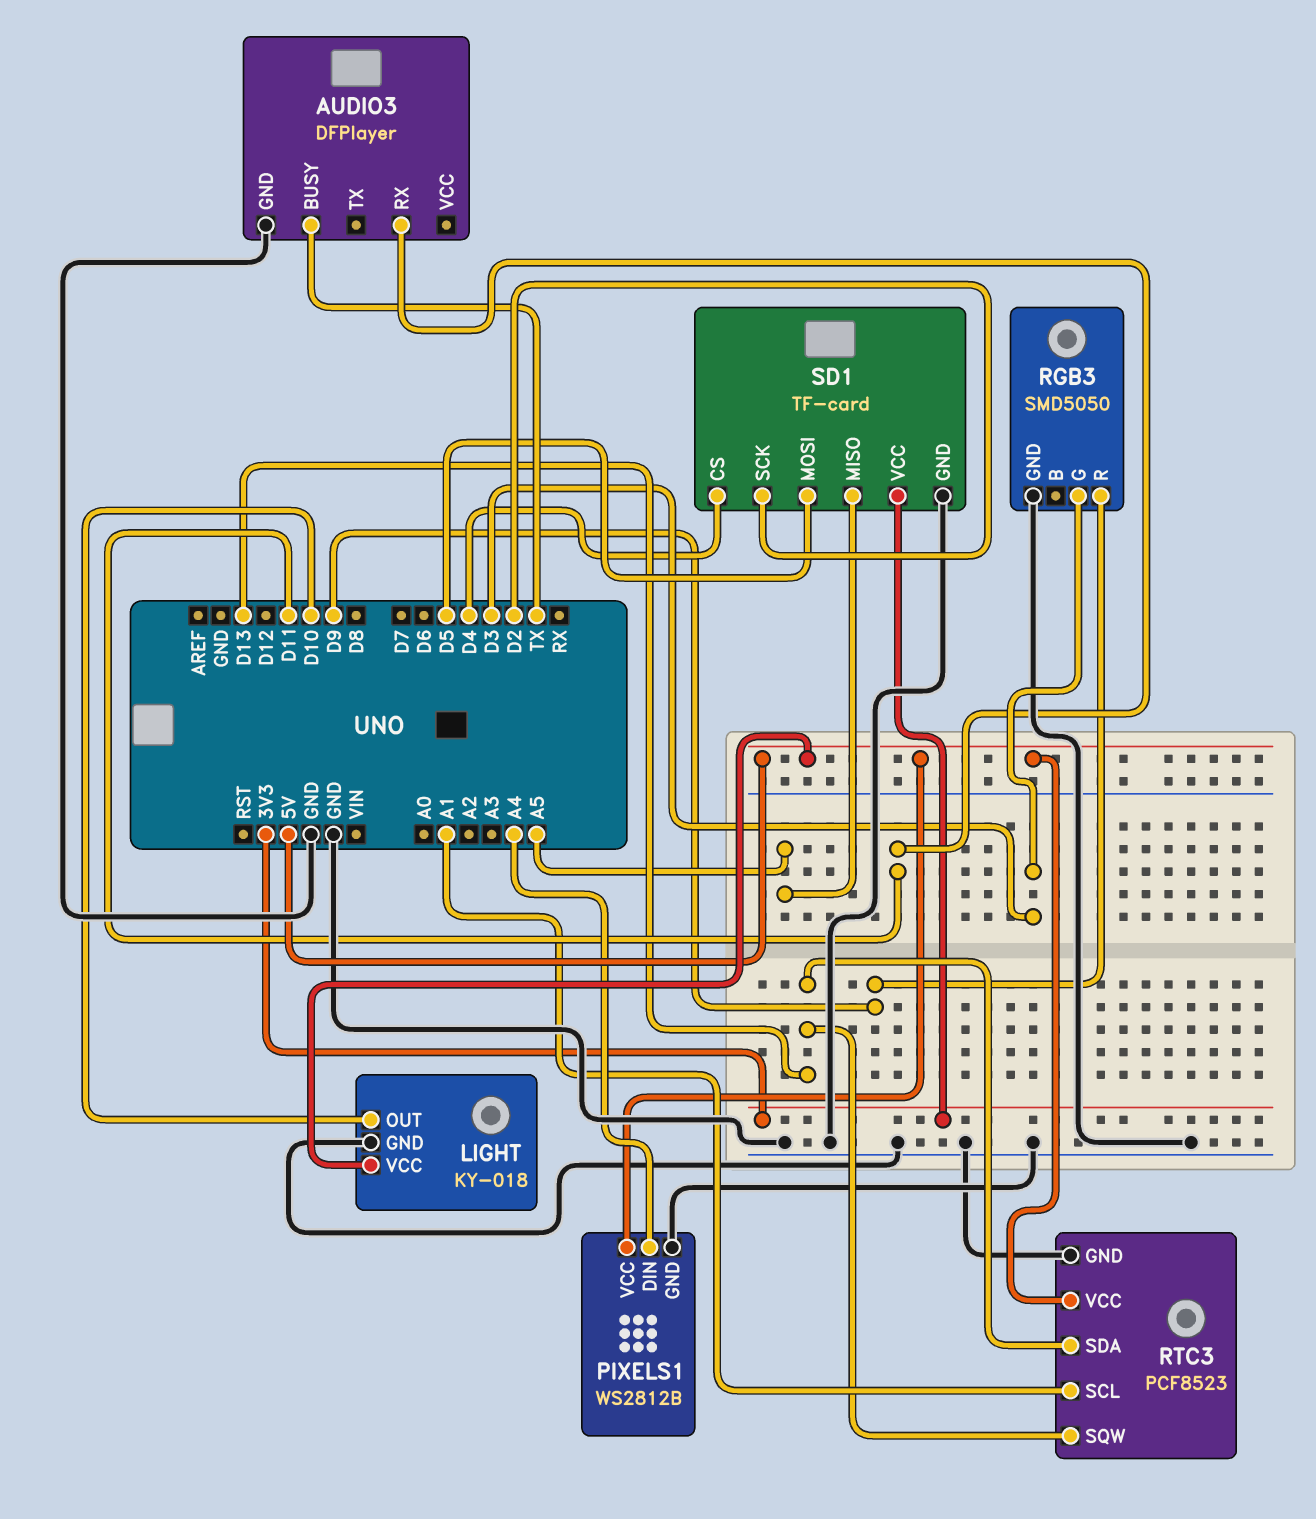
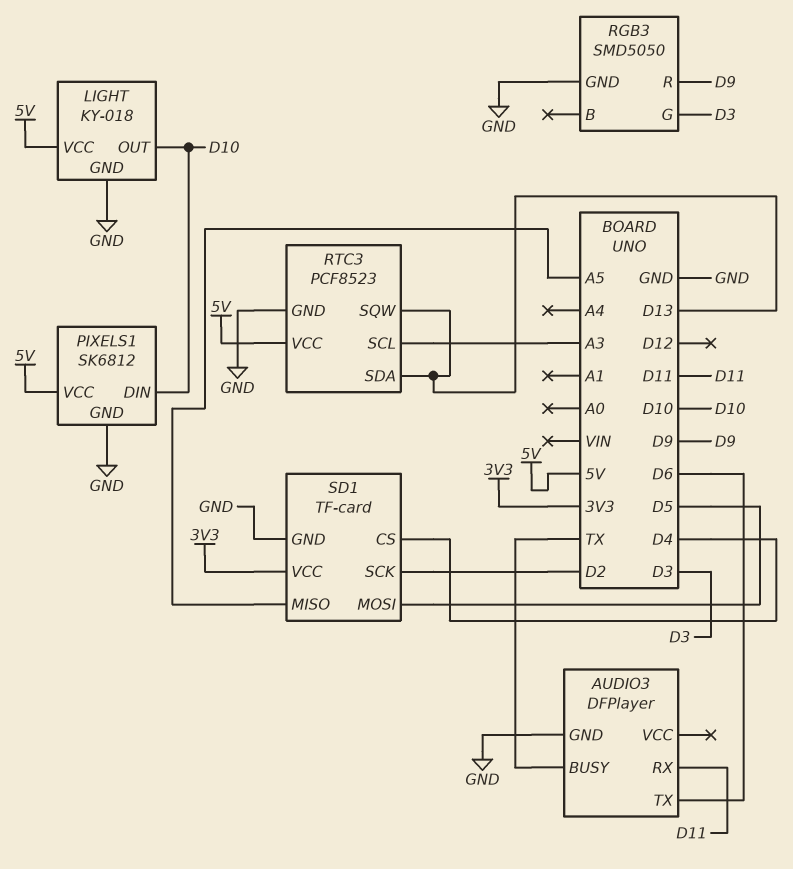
AUDIO3 pin TX: none -> D6
PIXELS1: WS2812B -> SK6812
PIXELS1 pin DIN: A4 -> D10
RTC3 pin SCL: A1 -> A3

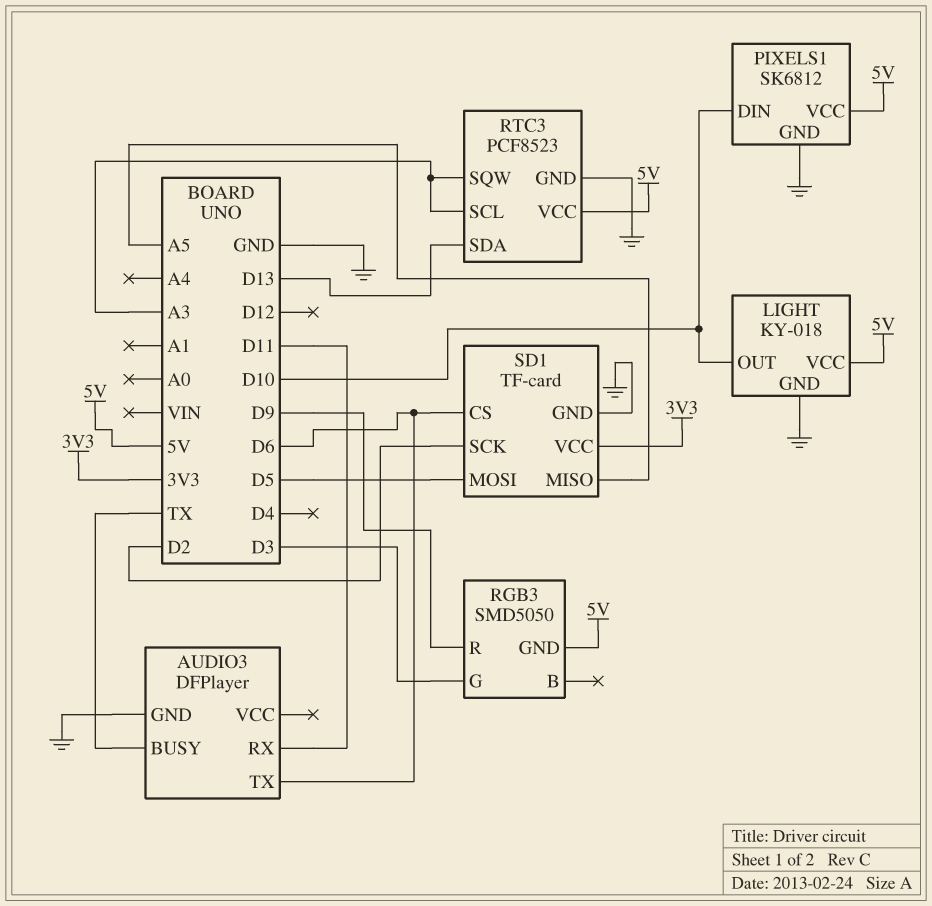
RGB3 pin GND: GND -> 5V
RTC3 pin SQW: D13 -> A3
SD1 pin CS: D4 -> D6

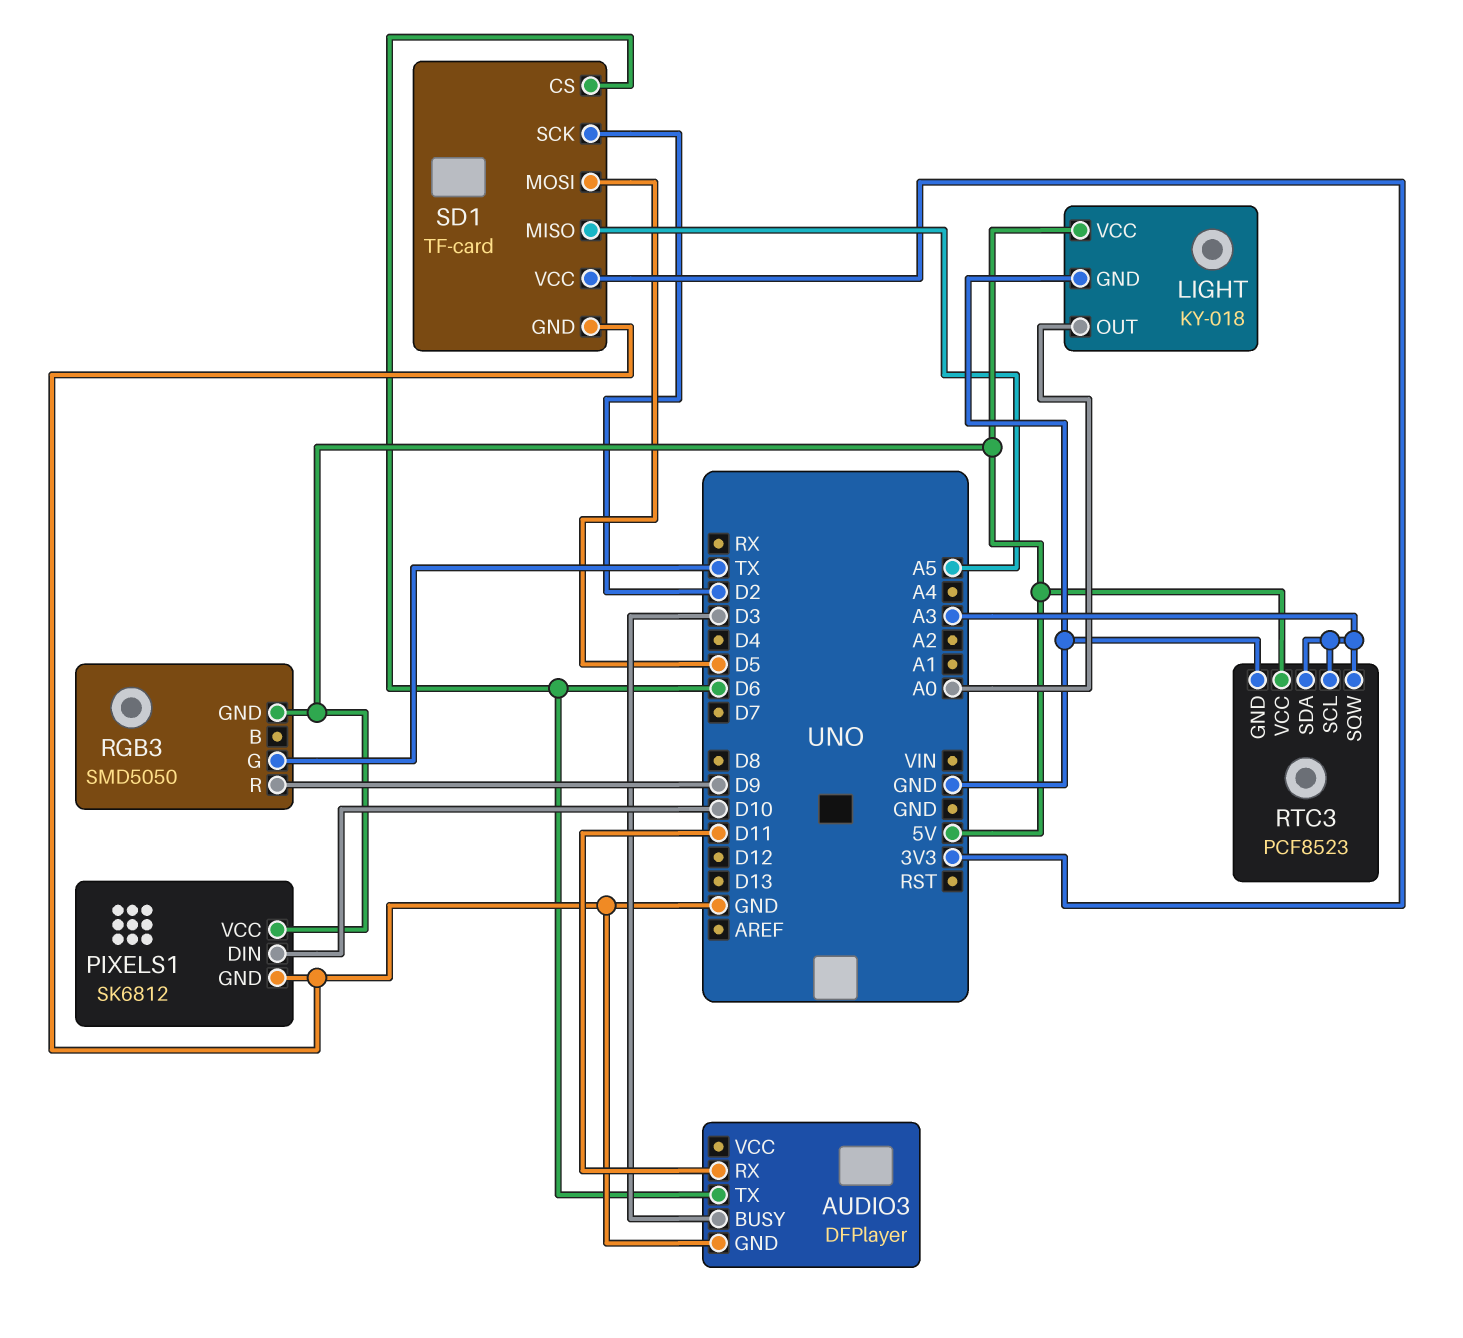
AUDIO3 pin BUSY: TX -> D3
LIGHT pin OUT: D10 -> A0
RGB3 pin G: D3 -> TX
RTC3 pin SDA: D13 -> A3

